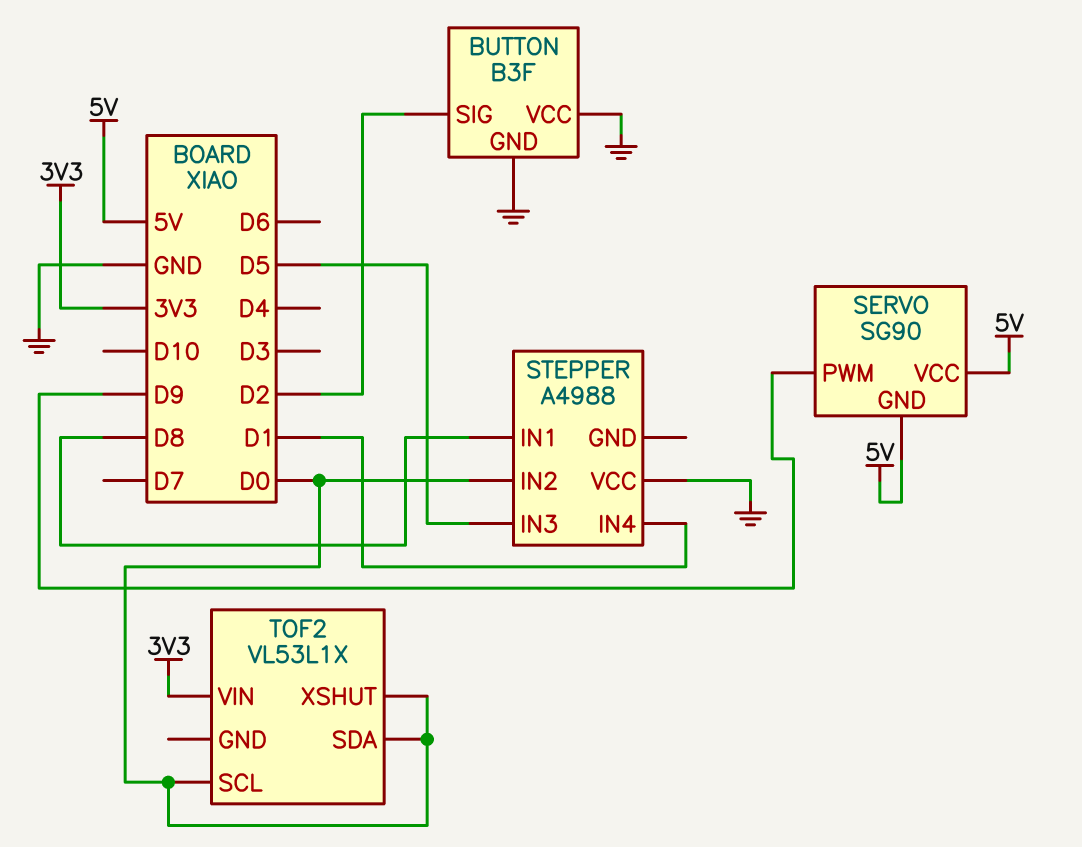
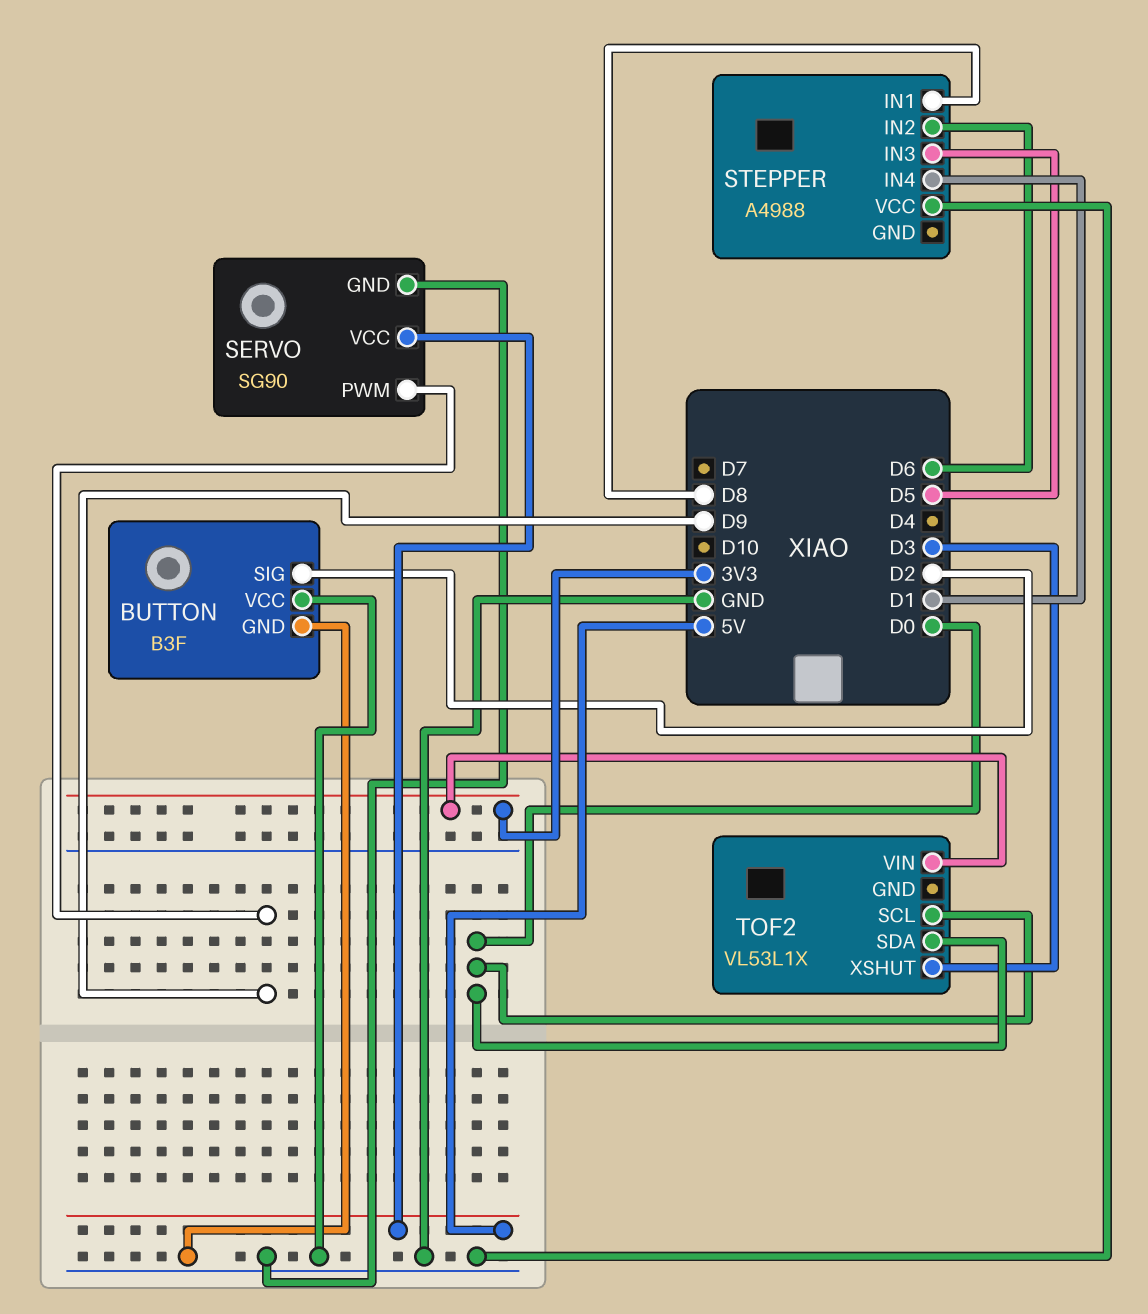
SERVO pin GND: 5V -> GND
STEPPER pin IN2: D0 -> D6
TOF2 pin XSHUT: D0 -> D3

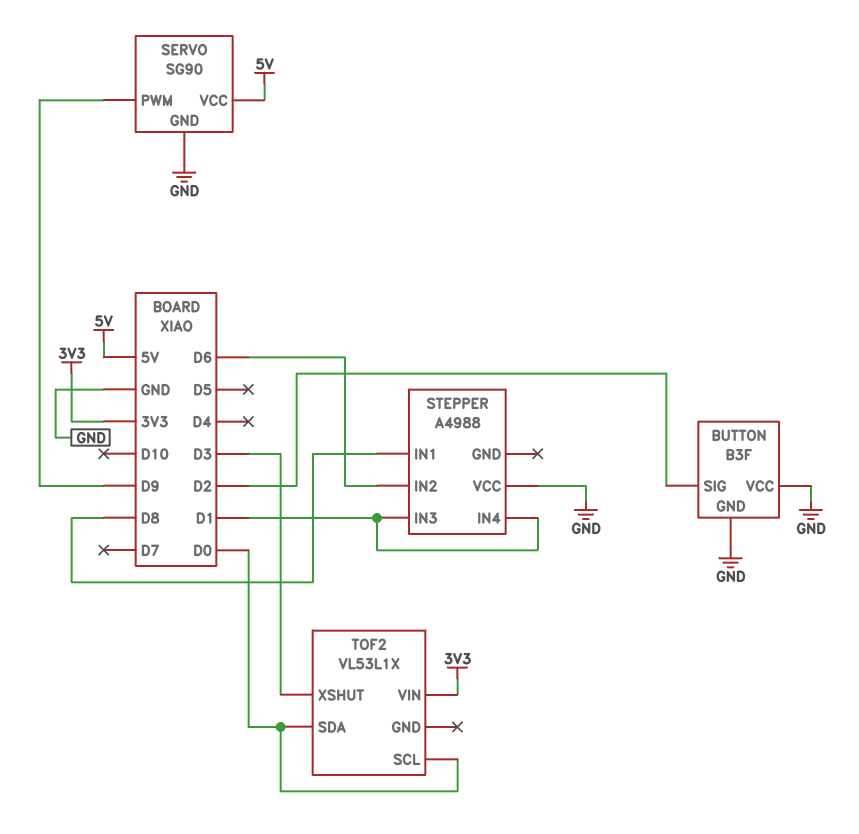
STEPPER pin IN3: D5 -> D1

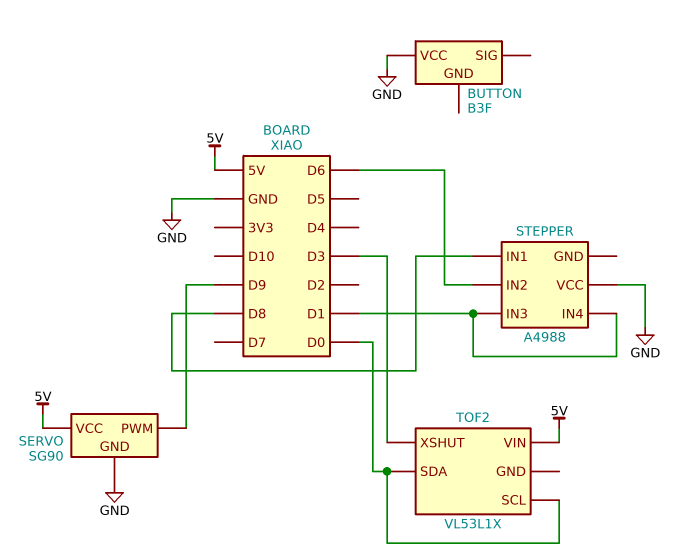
BUTTON pin GND: GND -> none
BUTTON pin SIG: D2 -> none
TOF2 pin VIN: 3V3 -> 5V

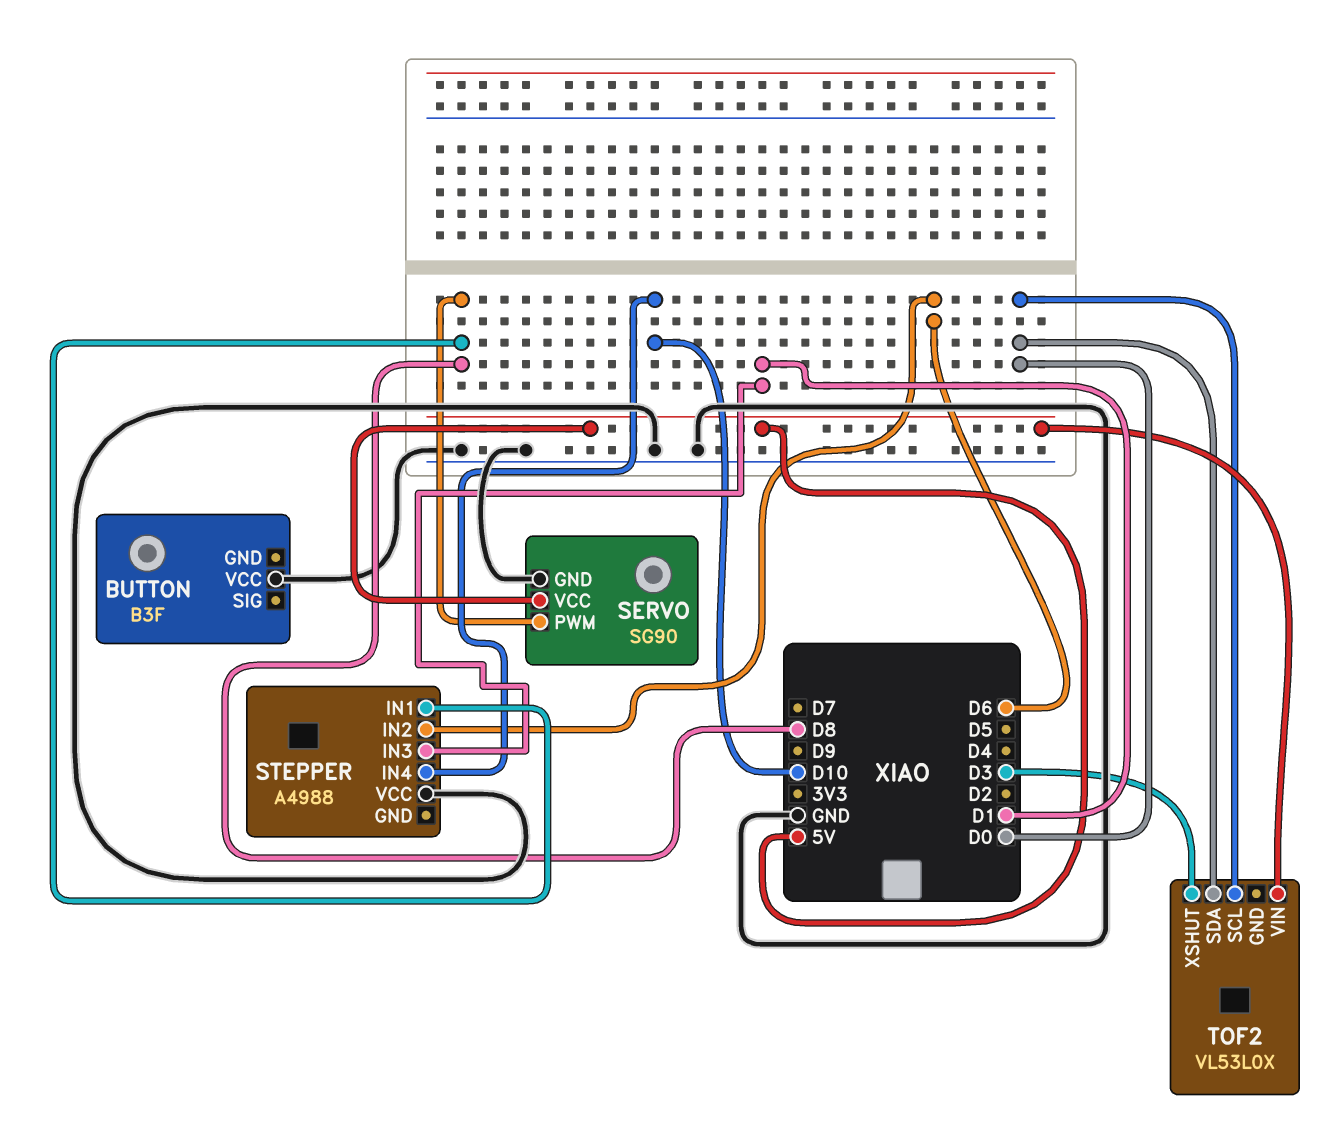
SERVO pin PWM: D9 -> D8
STEPPER pin IN4: D1 -> D10
TOF2: VL53L1X -> VL53L0X

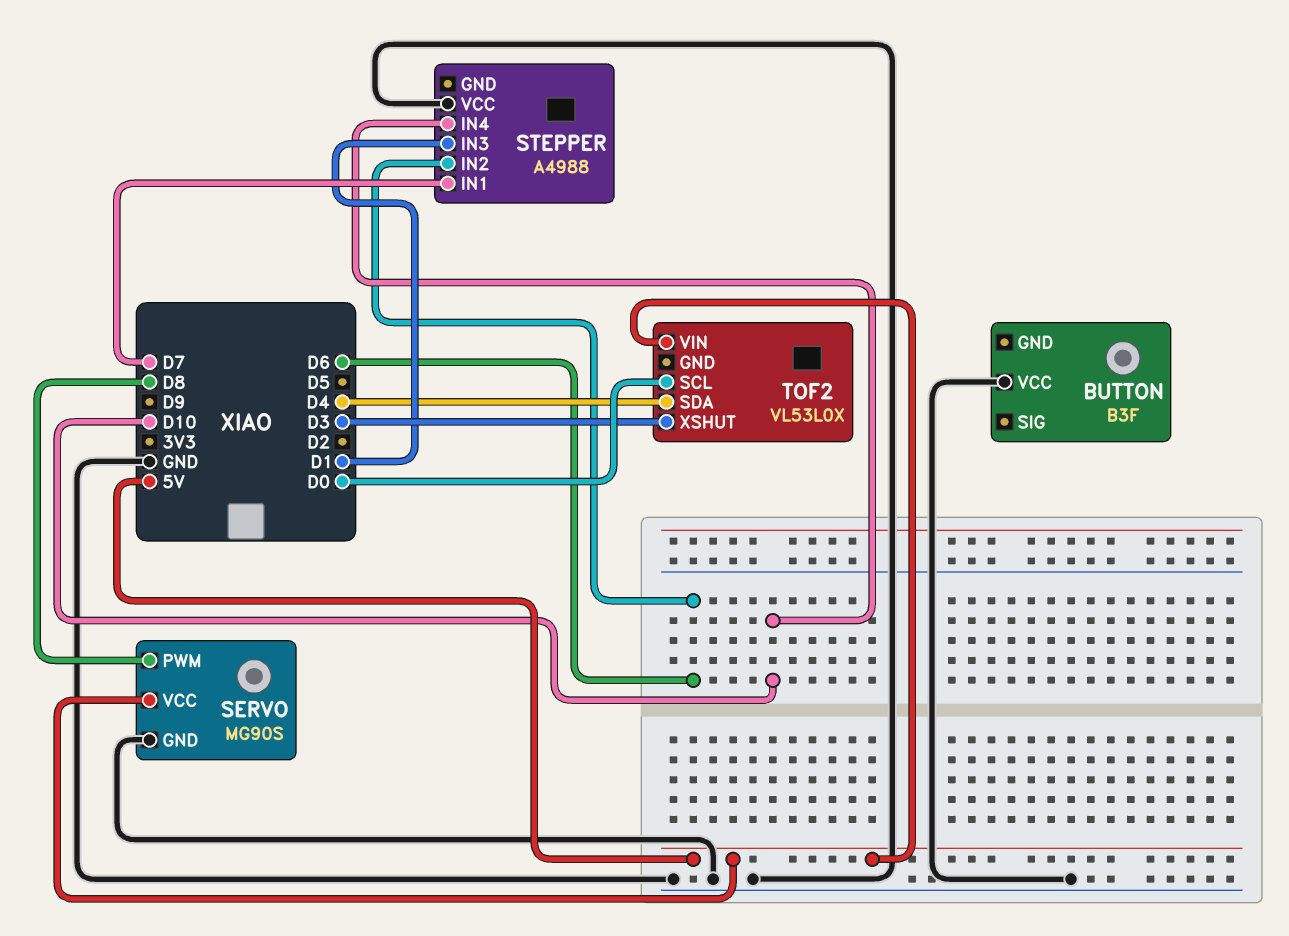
SERVO: SG90 -> MG90S
STEPPER pin IN1: D8 -> D7
TOF2 pin SDA: D0 -> D4

